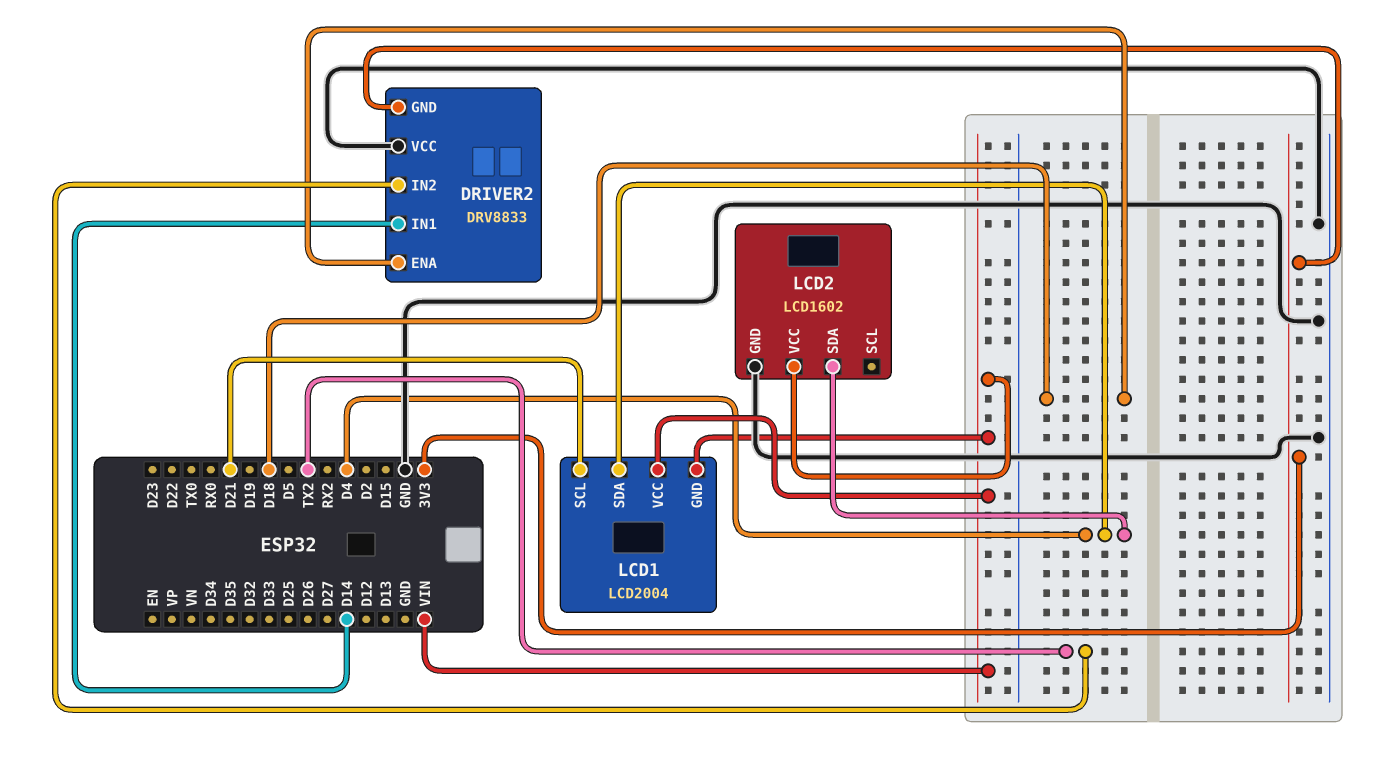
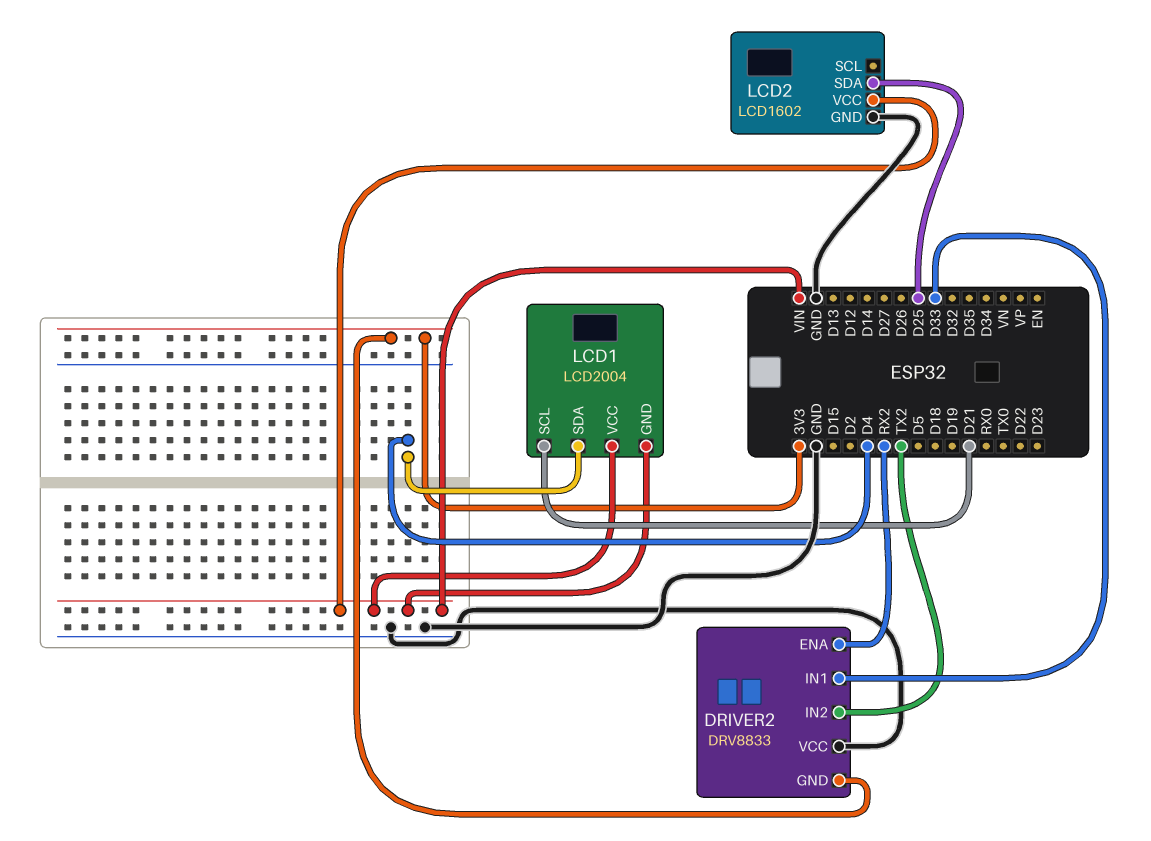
DRIVER2 pin ENA: D18 -> RX2
DRIVER2 pin IN1: D14 -> D33
LCD2 pin SDA: D4 -> D25

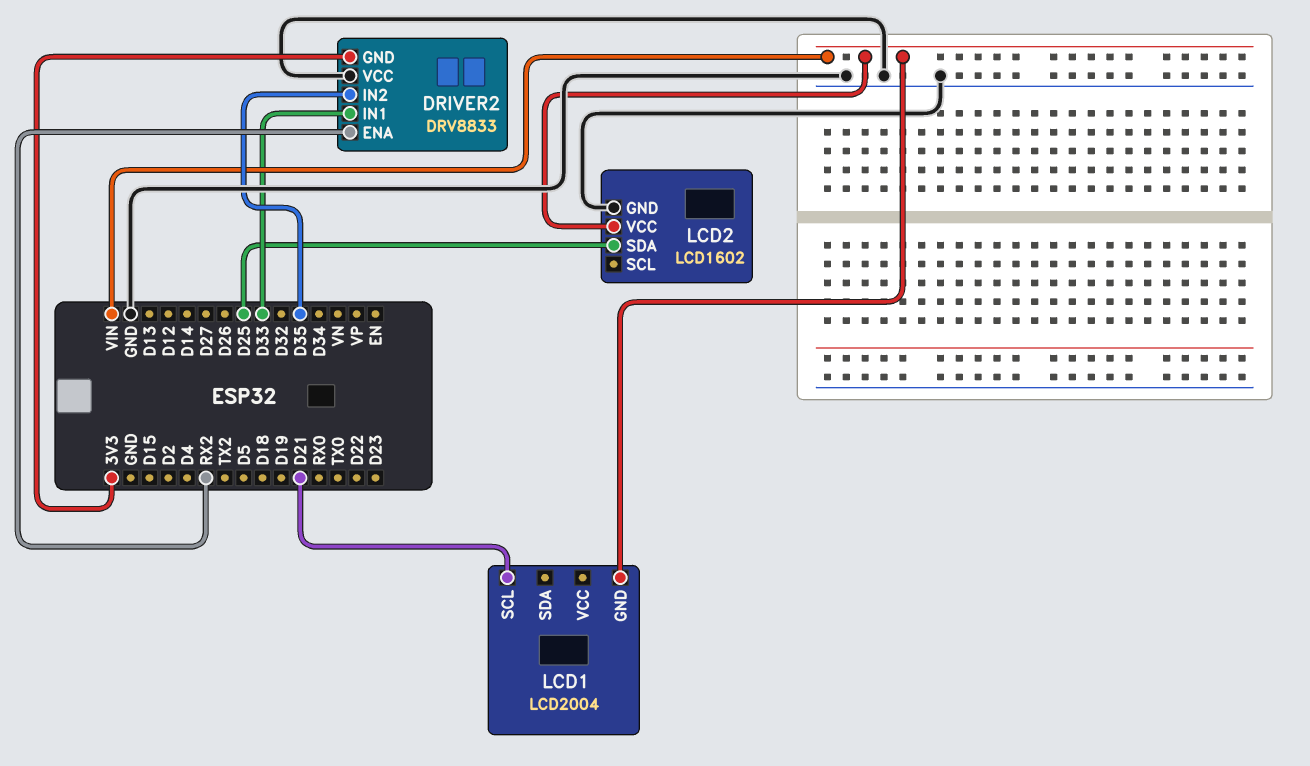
DRIVER2 pin IN2: TX2 -> D35
LCD1 pin SDA: D4 -> none
LCD1 pin VCC: VIN -> none

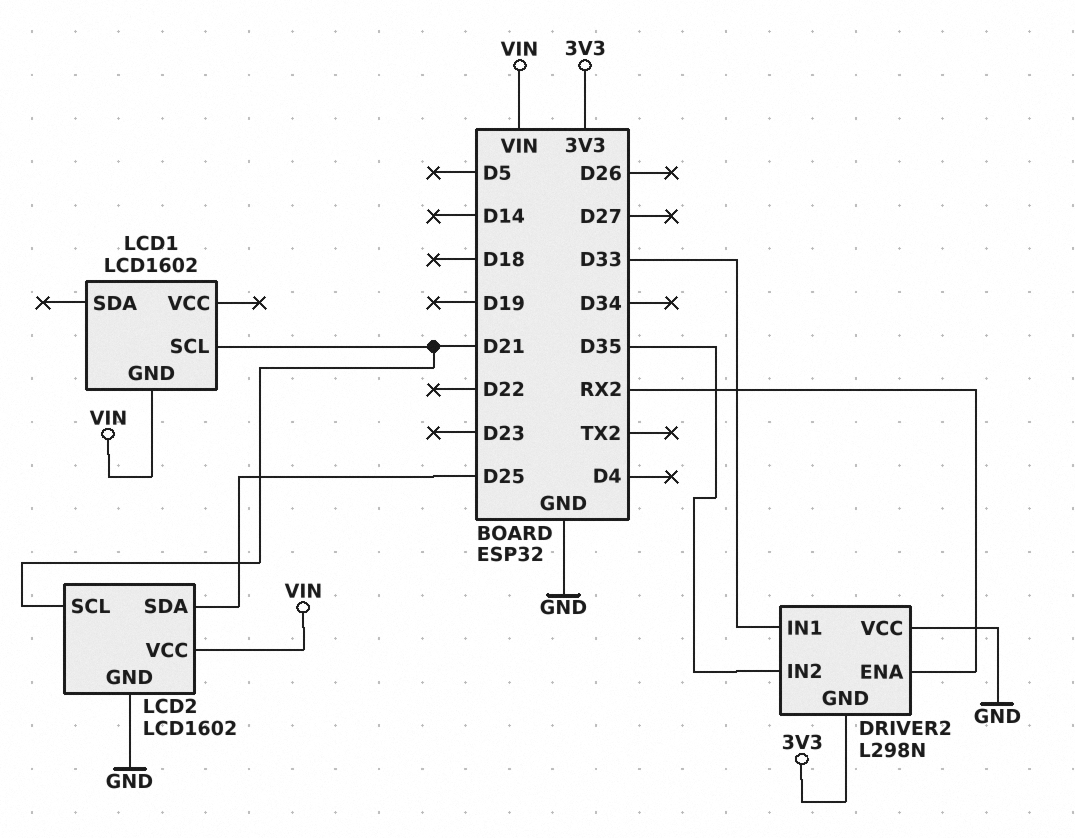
DRIVER2: DRV8833 -> L298N
LCD1: LCD2004 -> LCD1602
LCD2 pin SCL: none -> D21

